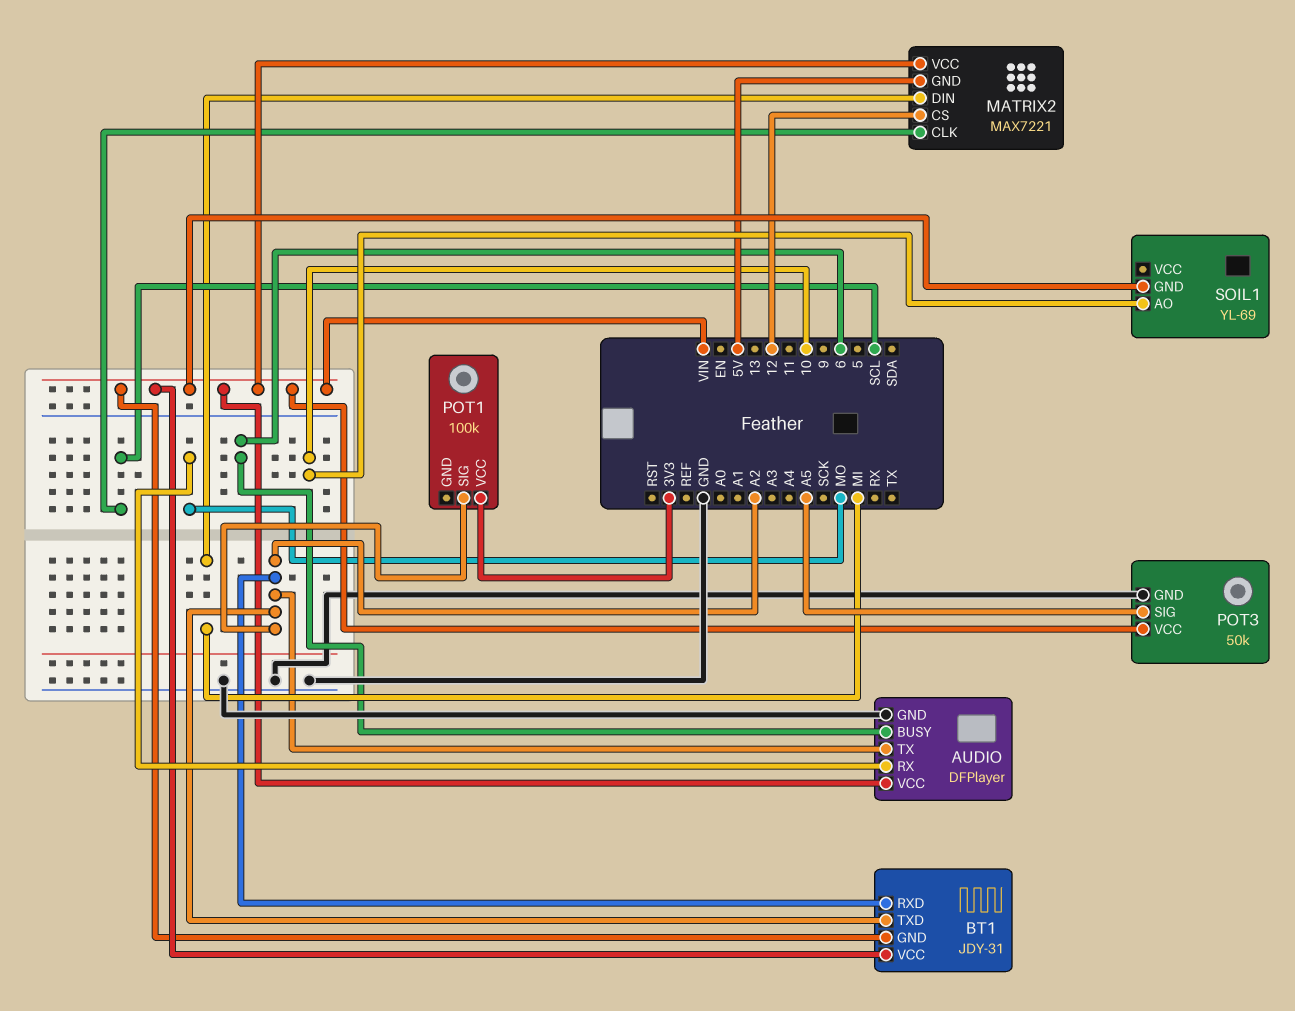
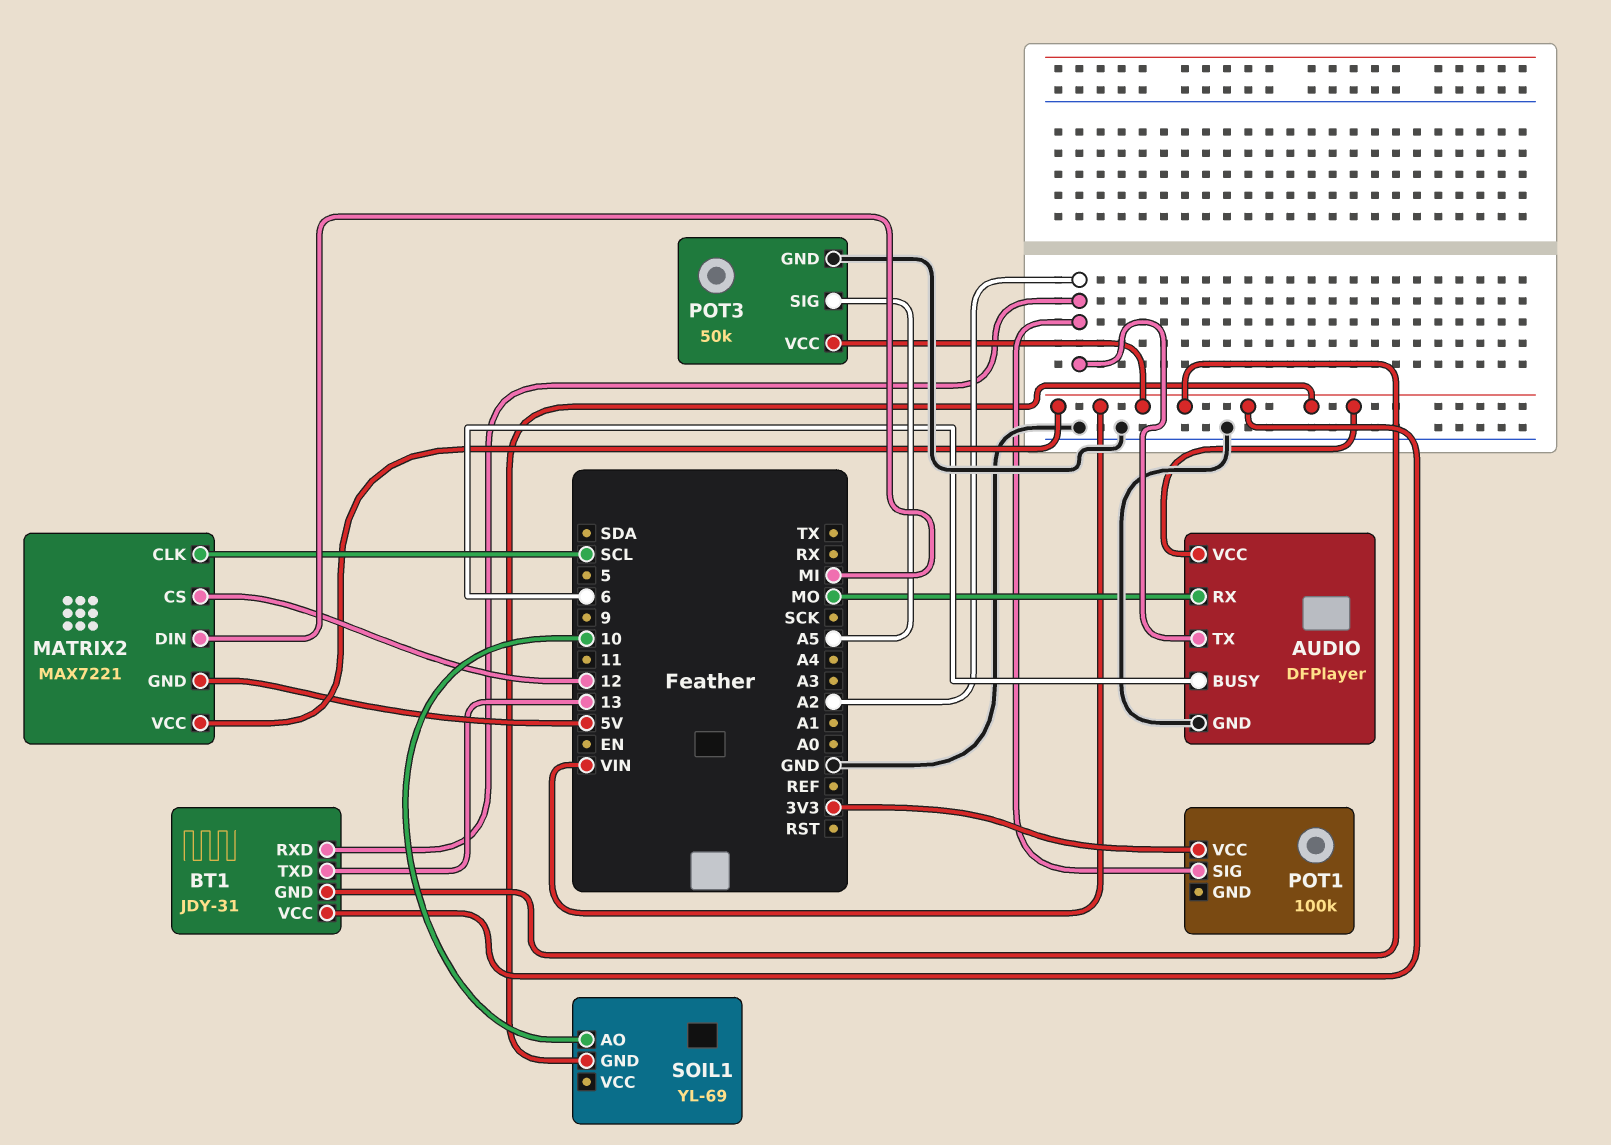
BT1 pin TXD: A2 -> 13

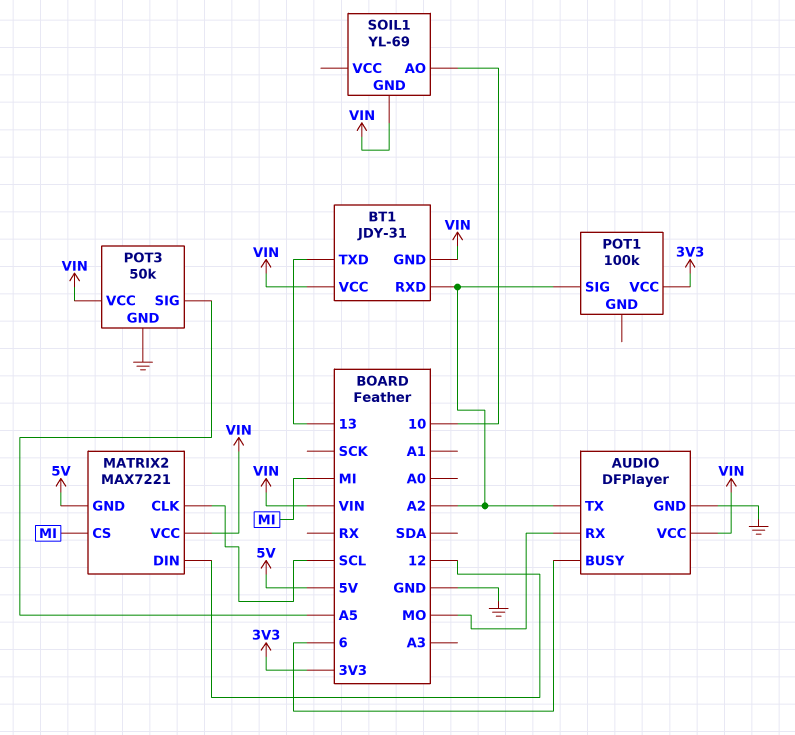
MATRIX2 pin CS: 12 -> MI
MATRIX2 pin DIN: MI -> 12

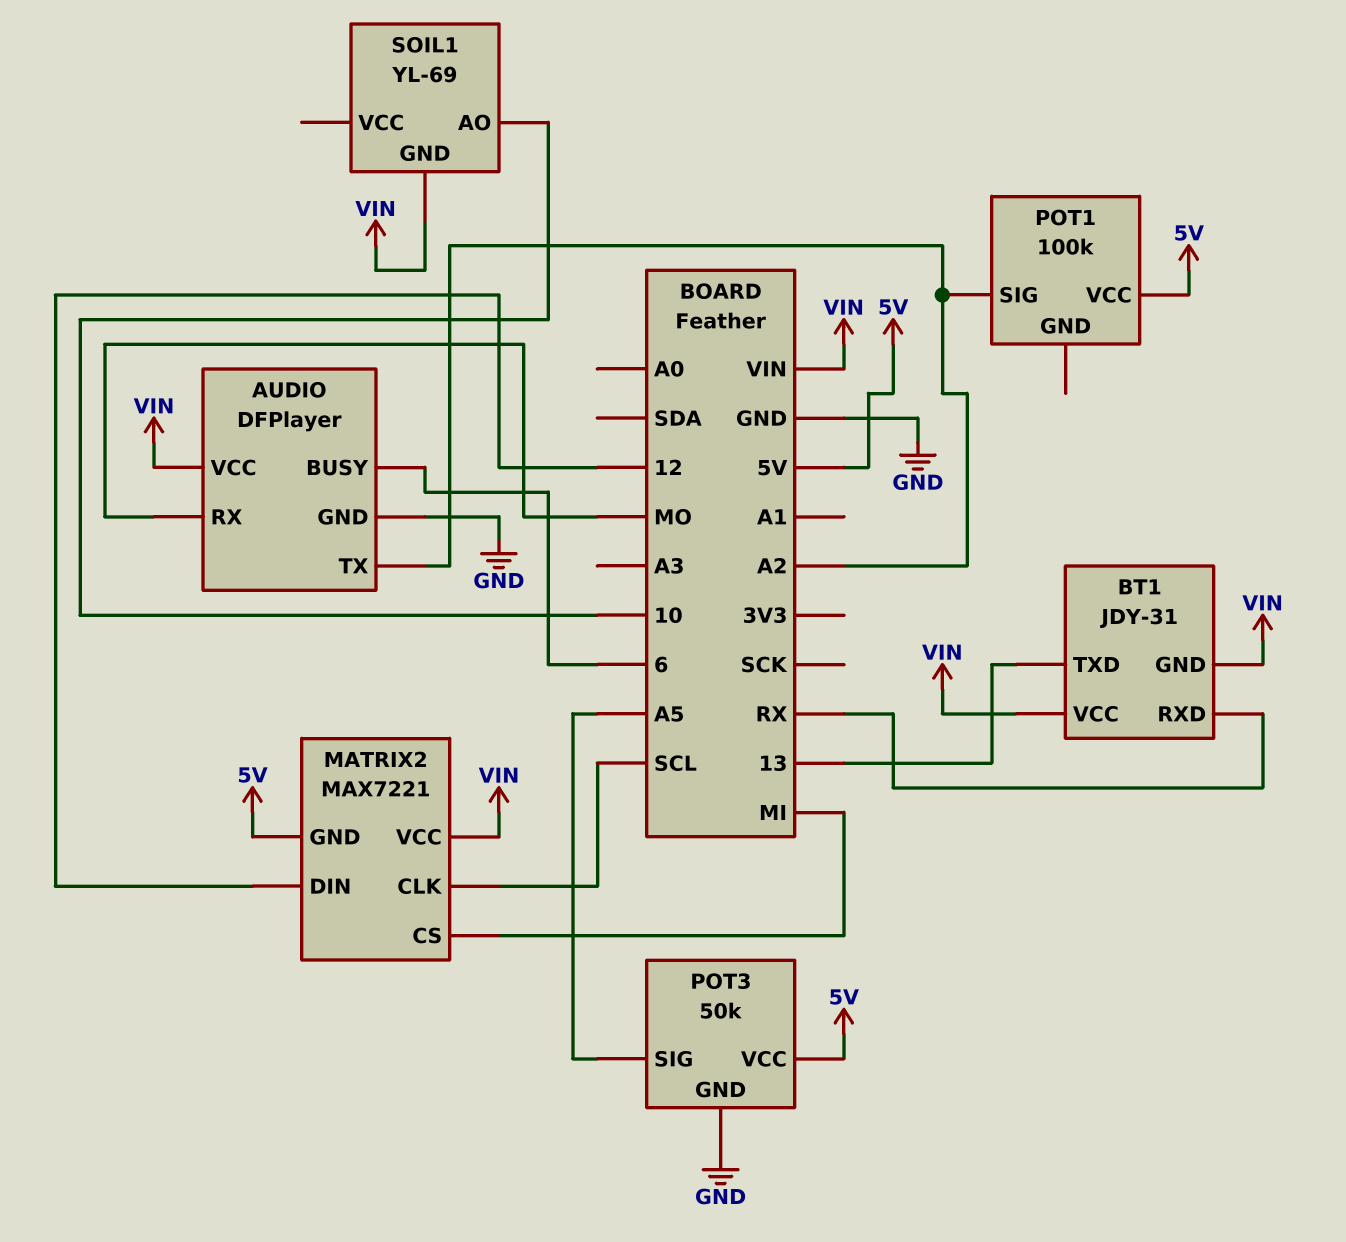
BT1 pin RXD: A2 -> RX
POT1 pin VCC: 3V3 -> 5V
POT3 pin VCC: VIN -> 5V

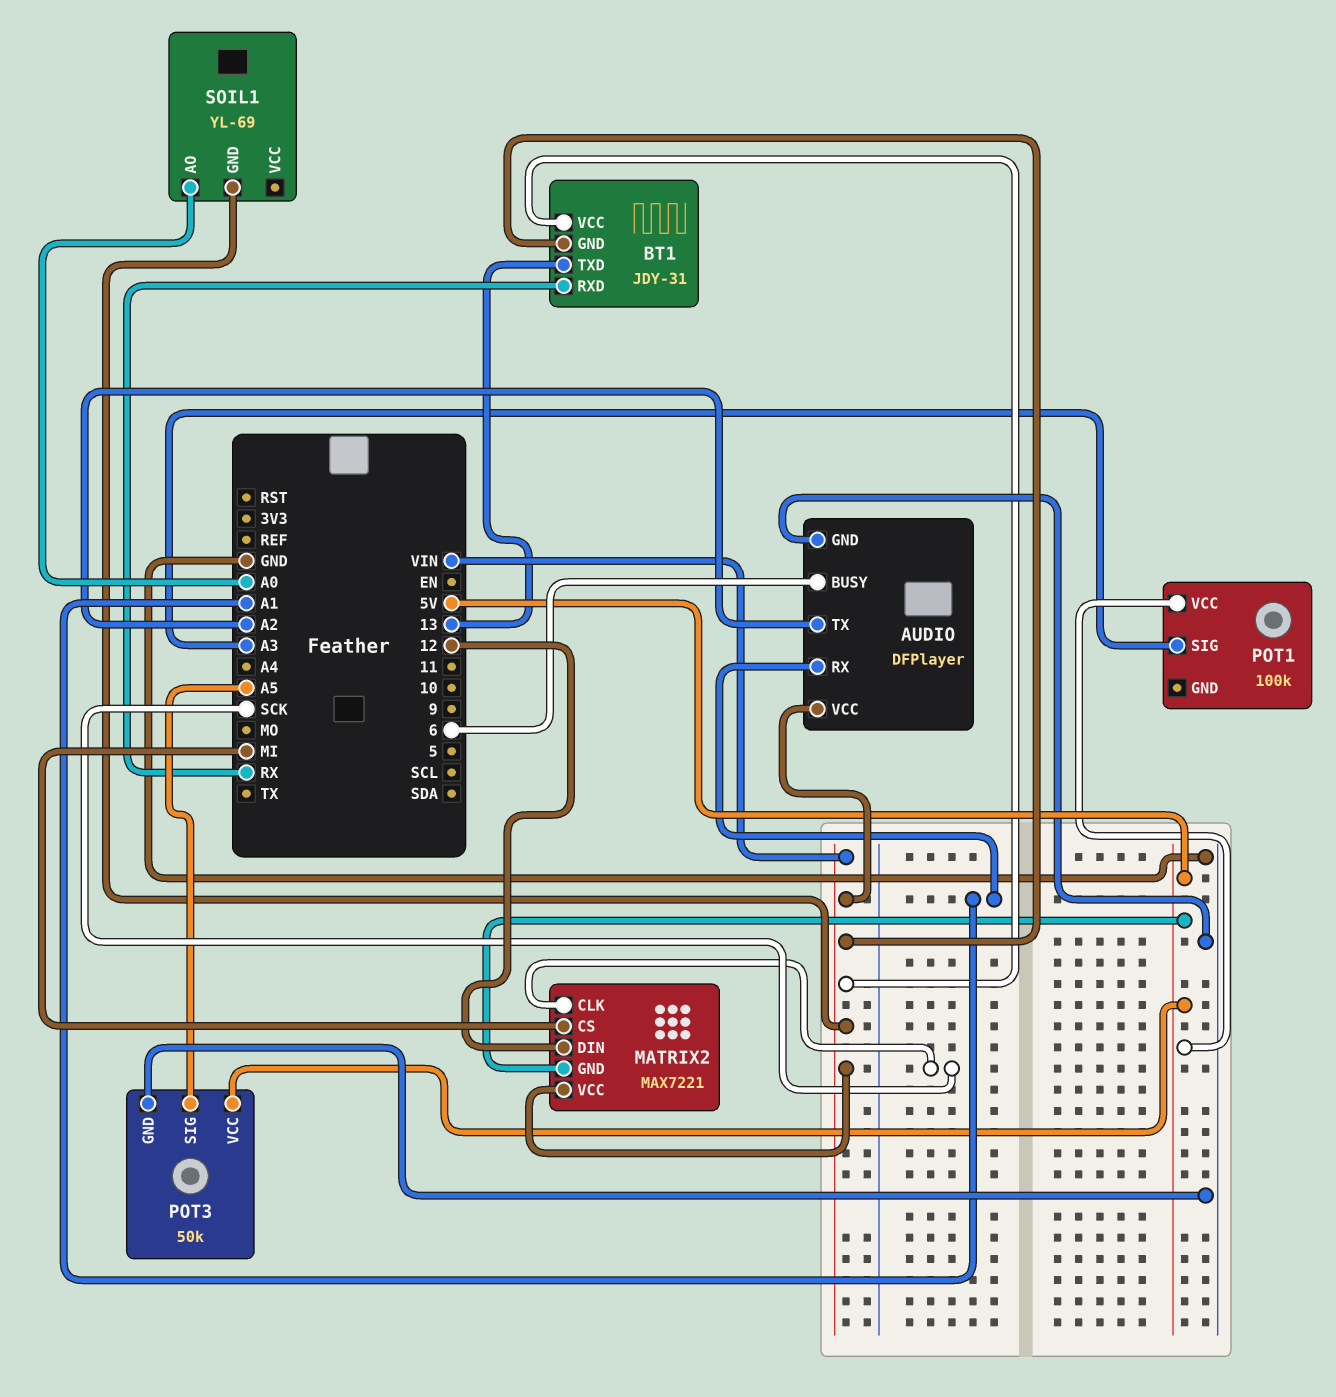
AUDIO pin RX: MO -> A1
MATRIX2 pin CLK: SCL -> SCK
POT1 pin SIG: A2 -> A3
SOIL1 pin AO: 10 -> A0

